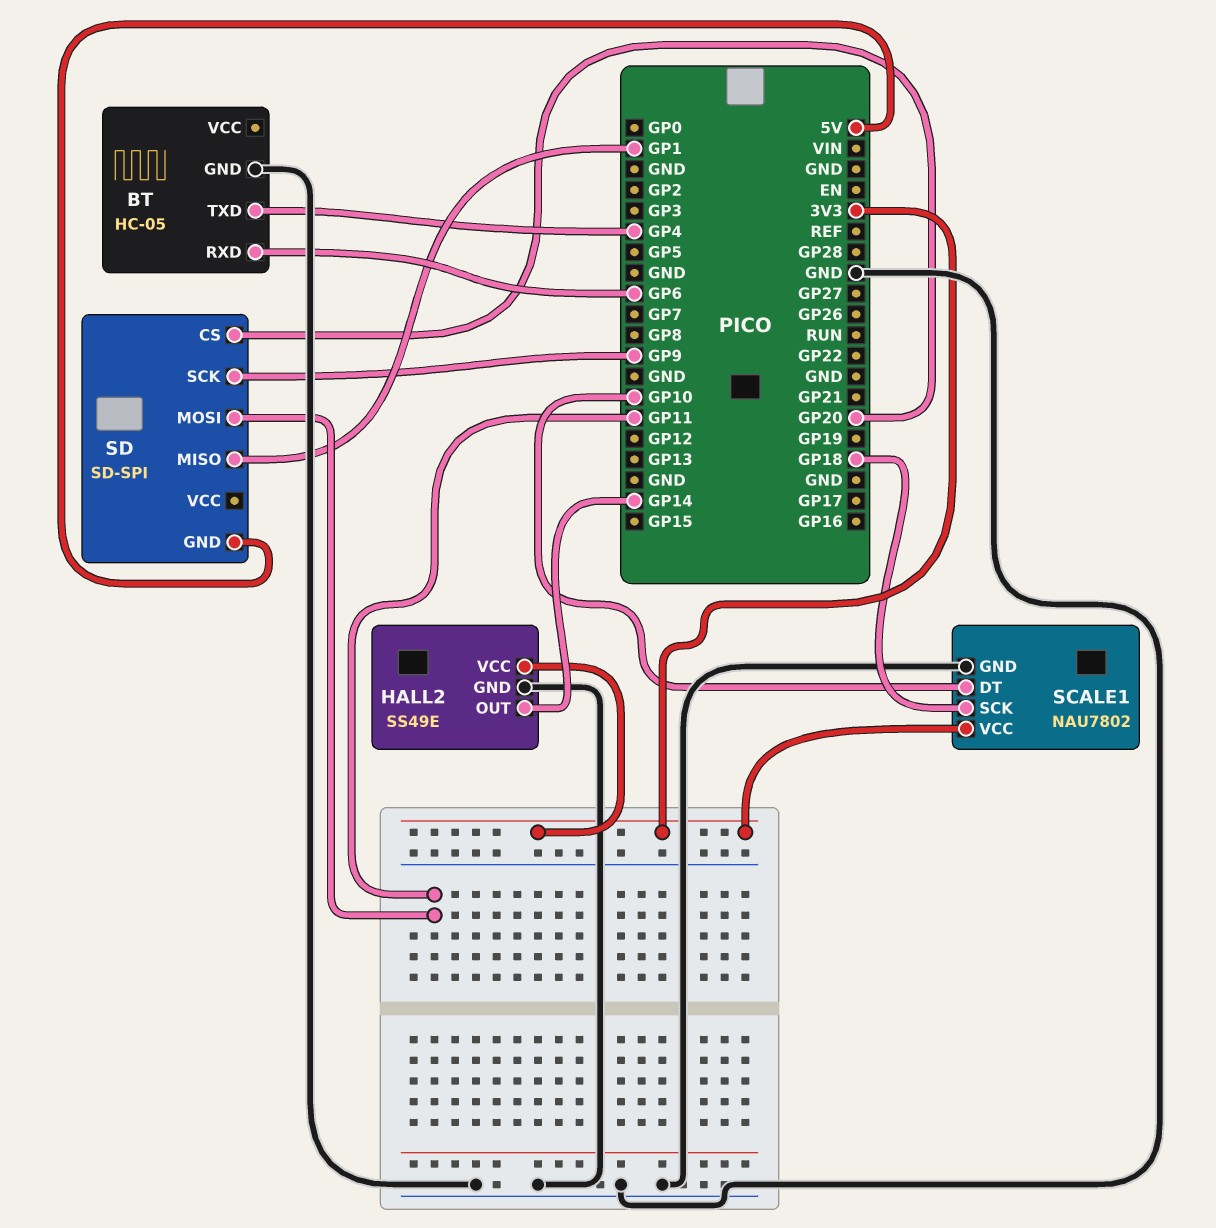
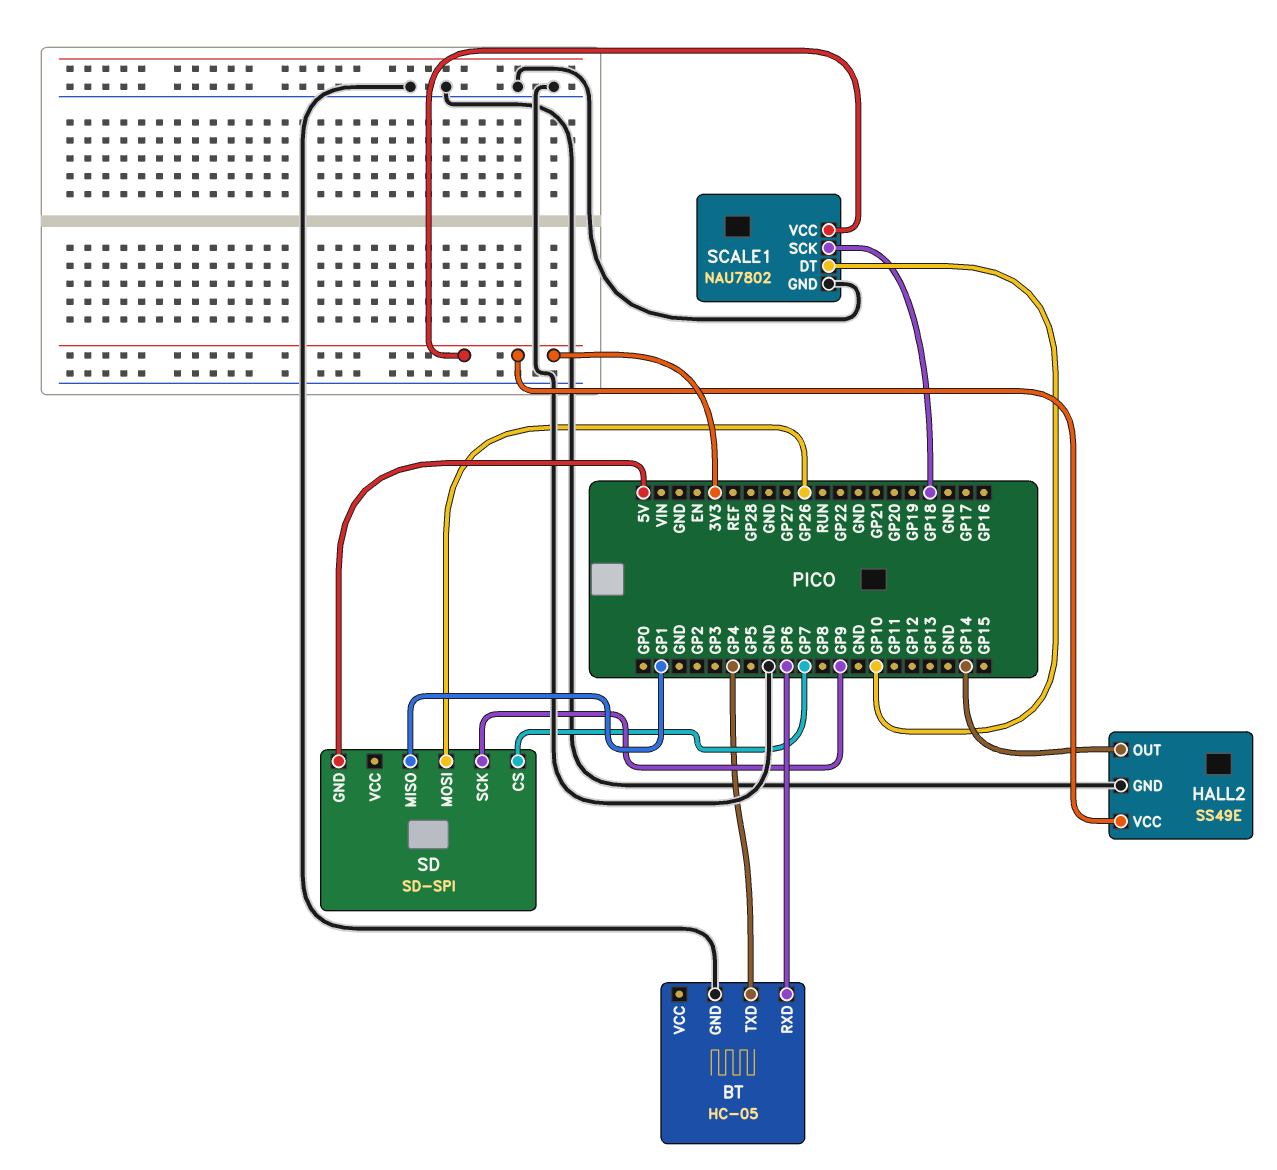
SD pin CS: GP20 -> GP7
SD pin MOSI: GP11 -> GP26

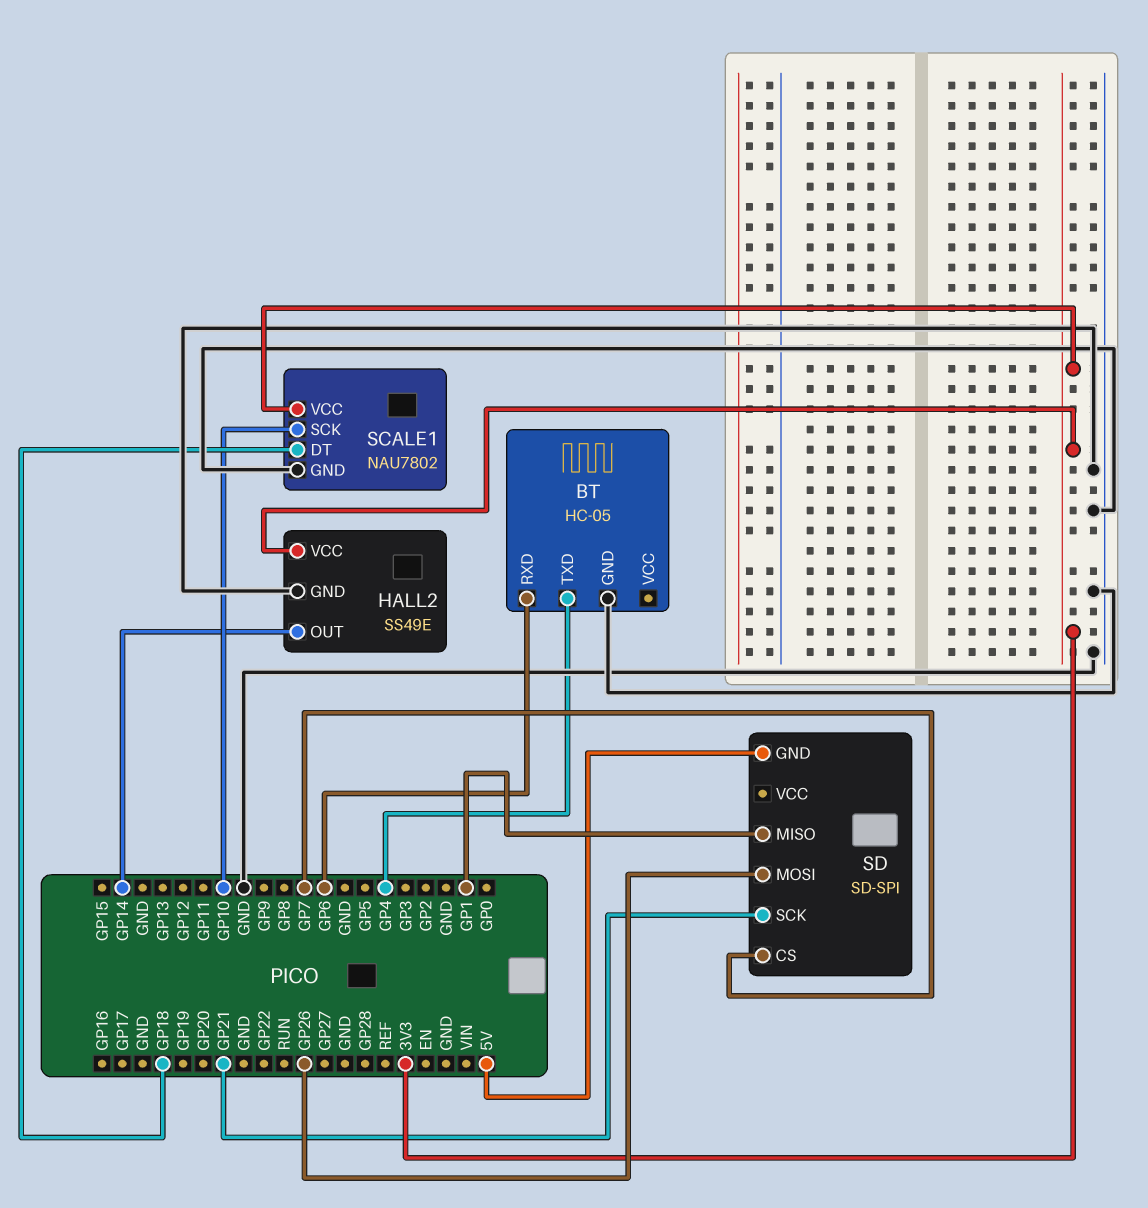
SCALE1 pin DT: GP10 -> GP18
SCALE1 pin SCK: GP18 -> GP10
SD pin SCK: GP9 -> GP21

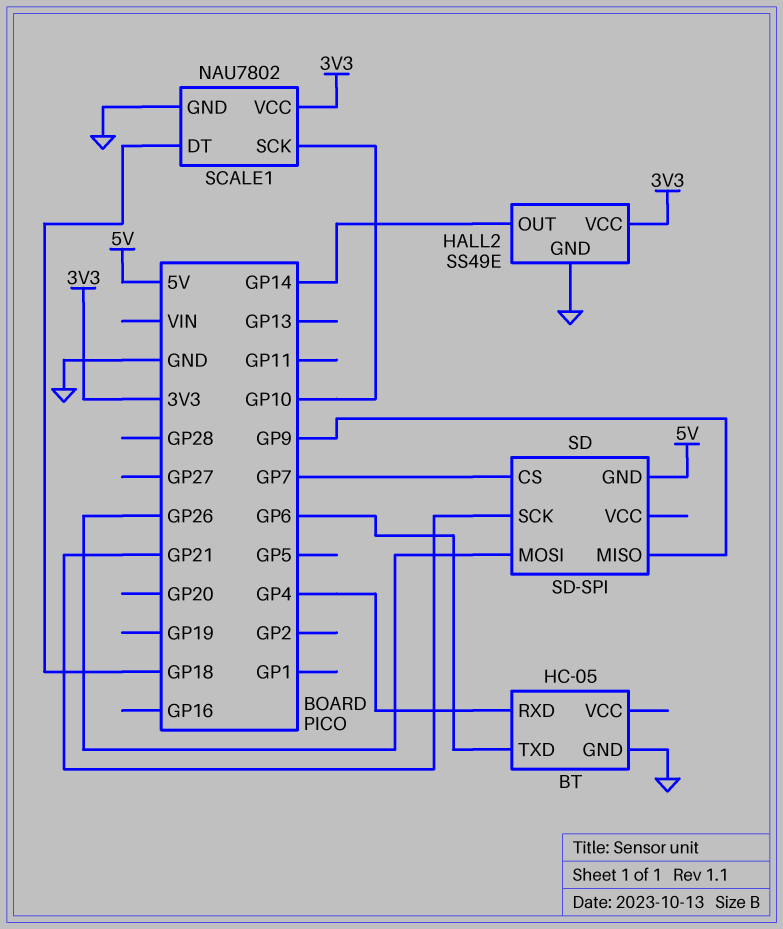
BT pin RXD: GP6 -> GP4
BT pin TXD: GP4 -> GP6
SD pin MISO: GP1 -> GP9

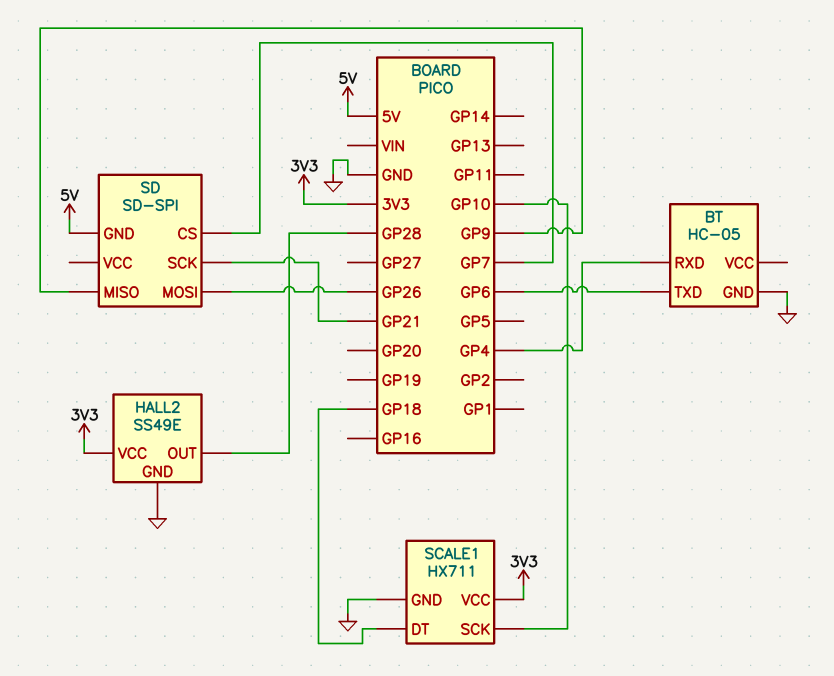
HALL2 pin OUT: GP14 -> GP28
SCALE1: NAU7802 -> HX711

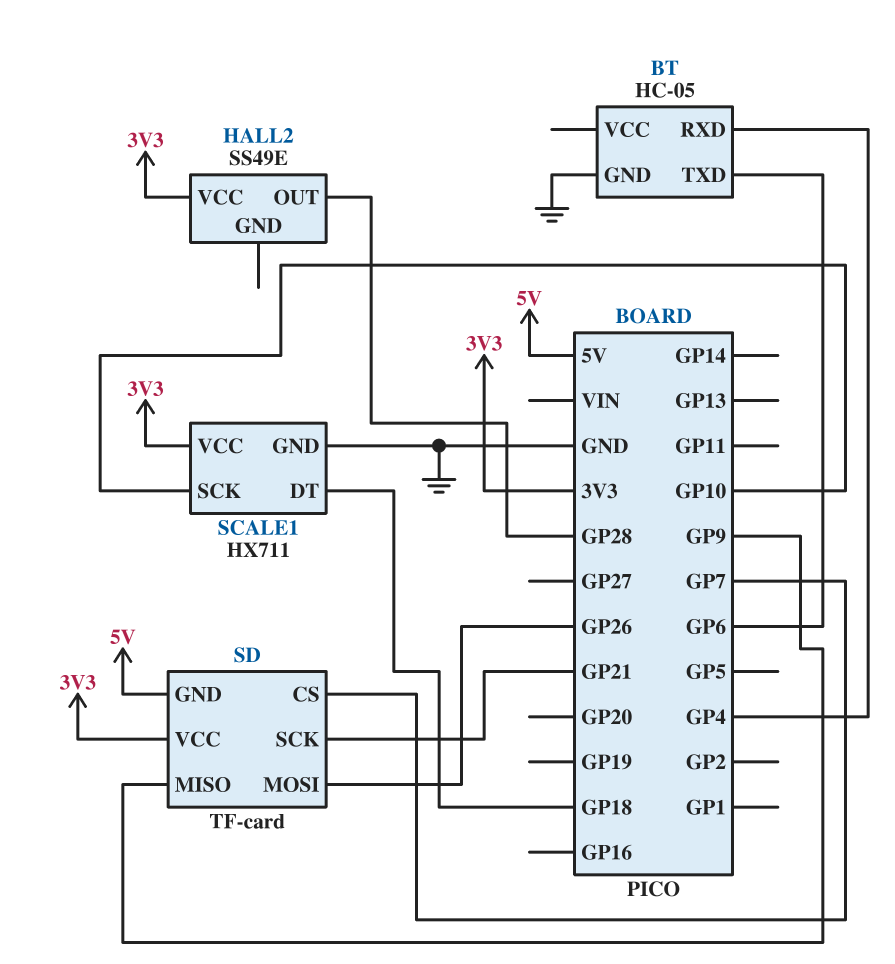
HALL2 pin GND: GND -> none
SD: SD-SPI -> TF-card
SD pin VCC: none -> 3V3

